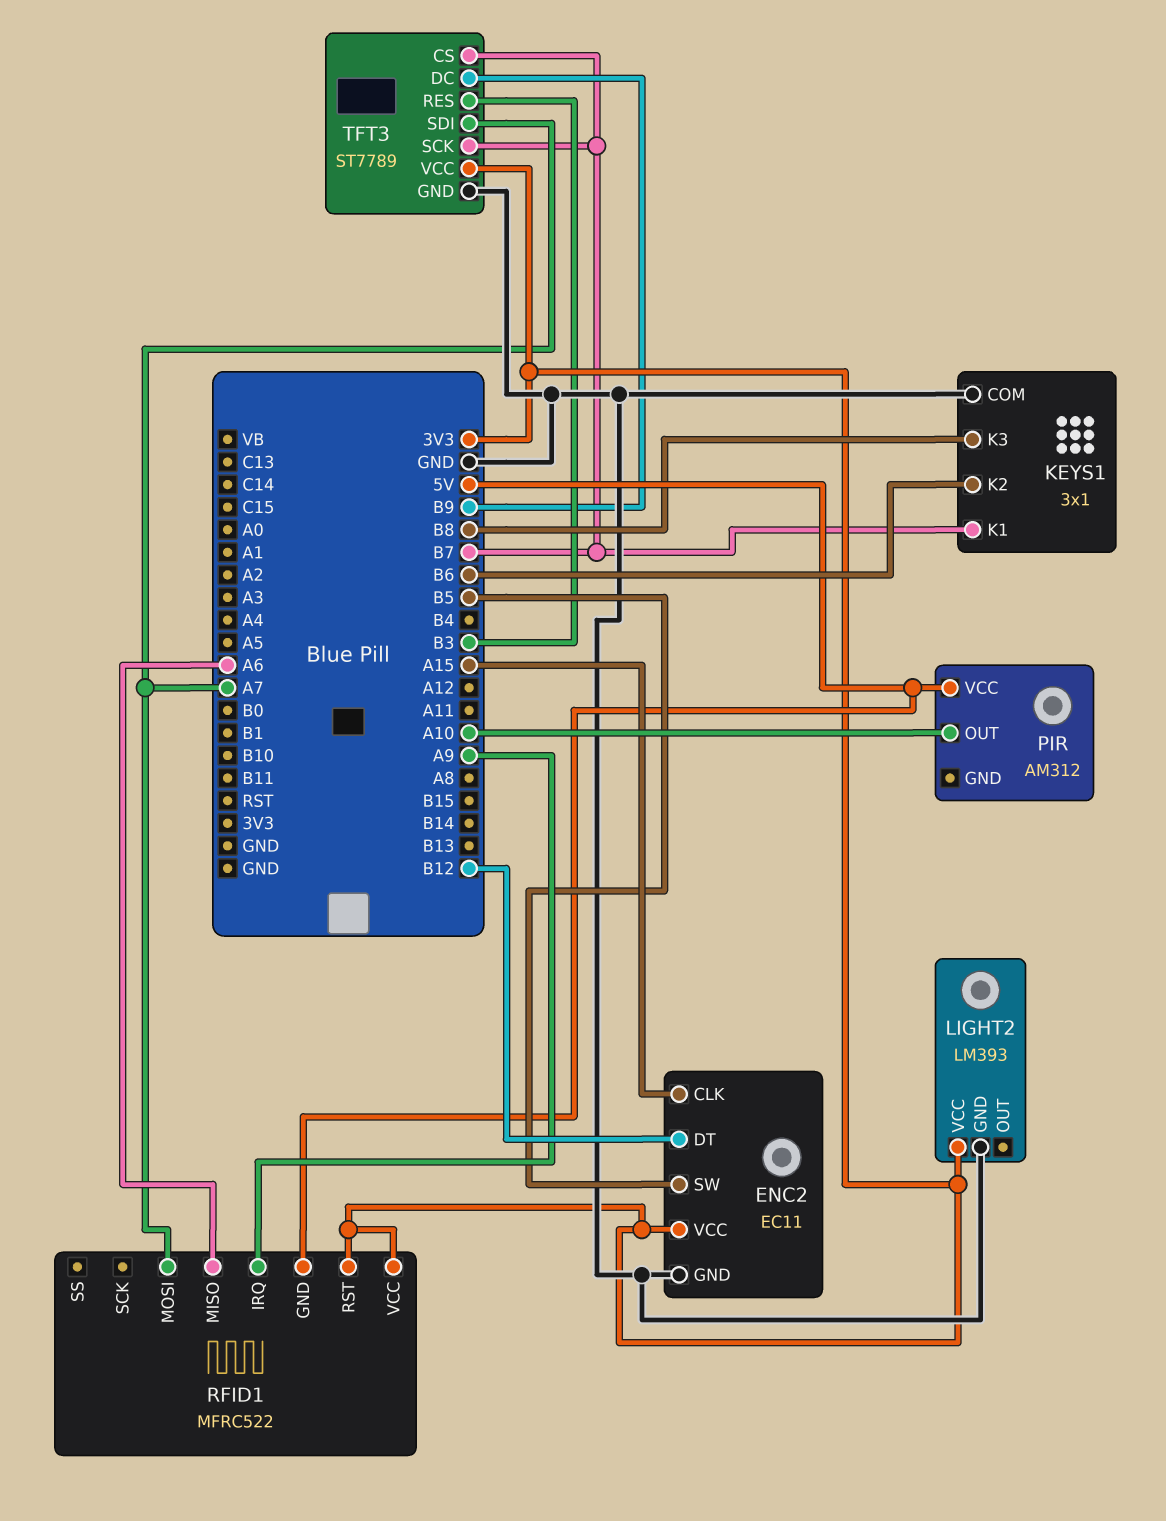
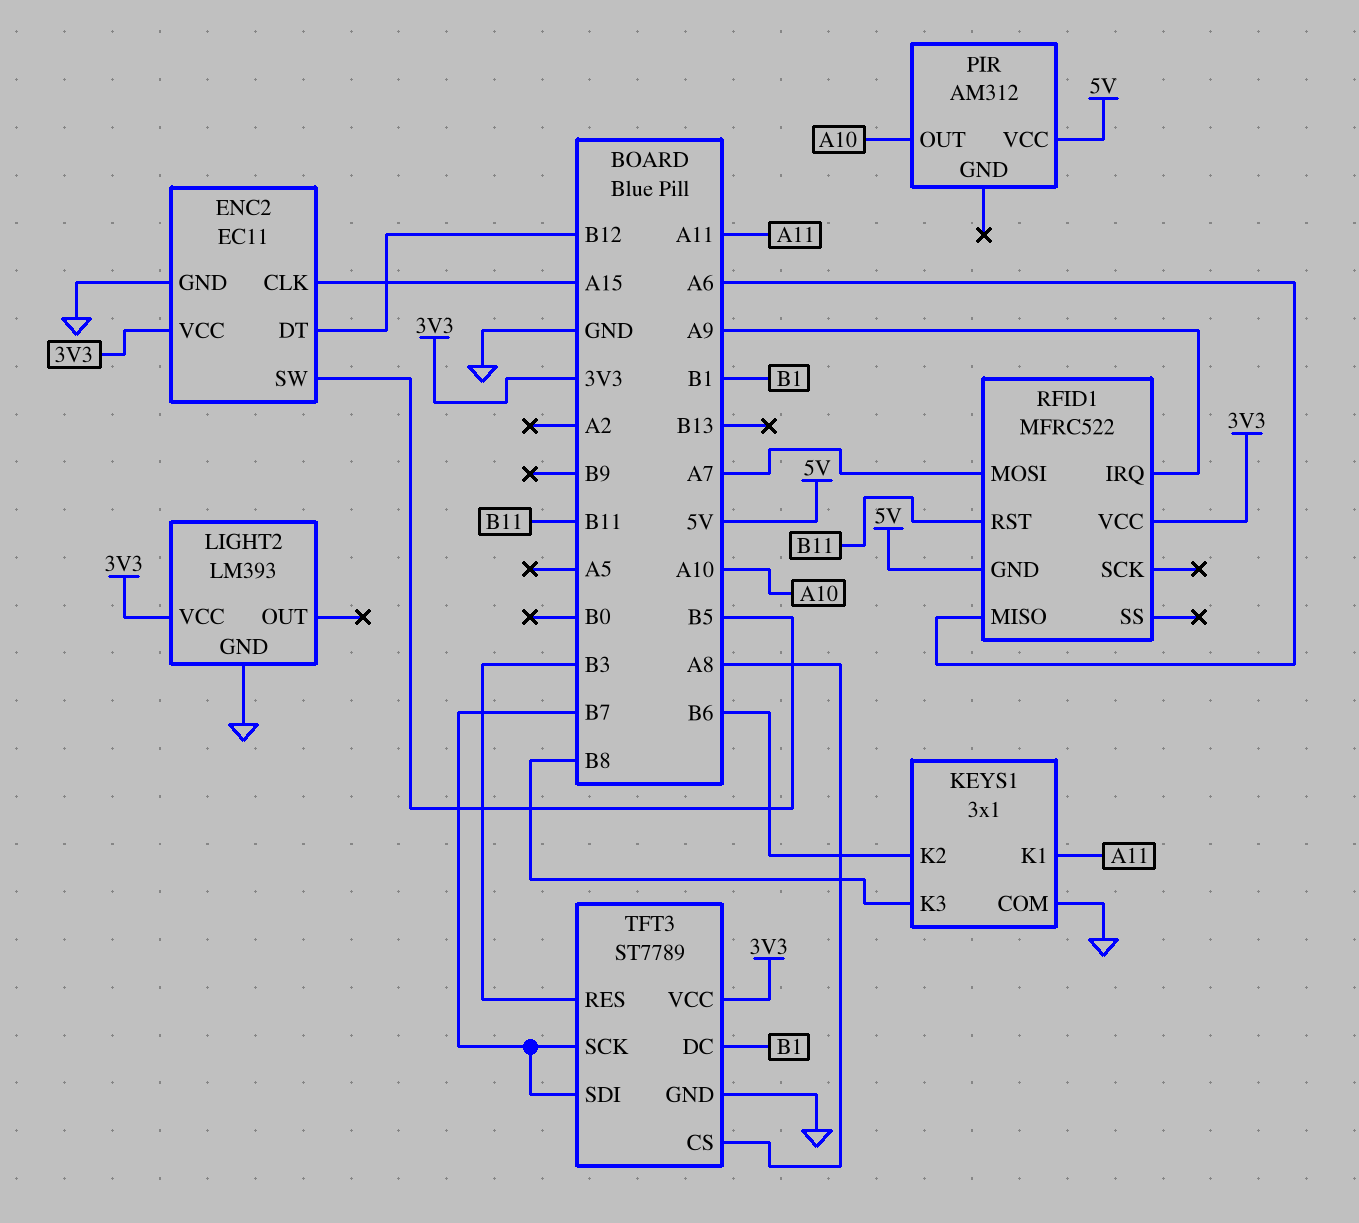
KEYS1 pin K1: B7 -> A11
RFID1 pin RST: 3V3 -> B11
TFT3 pin CS: B7 -> A8
TFT3 pin DC: B9 -> B1
TFT3 pin SDI: A7 -> B7

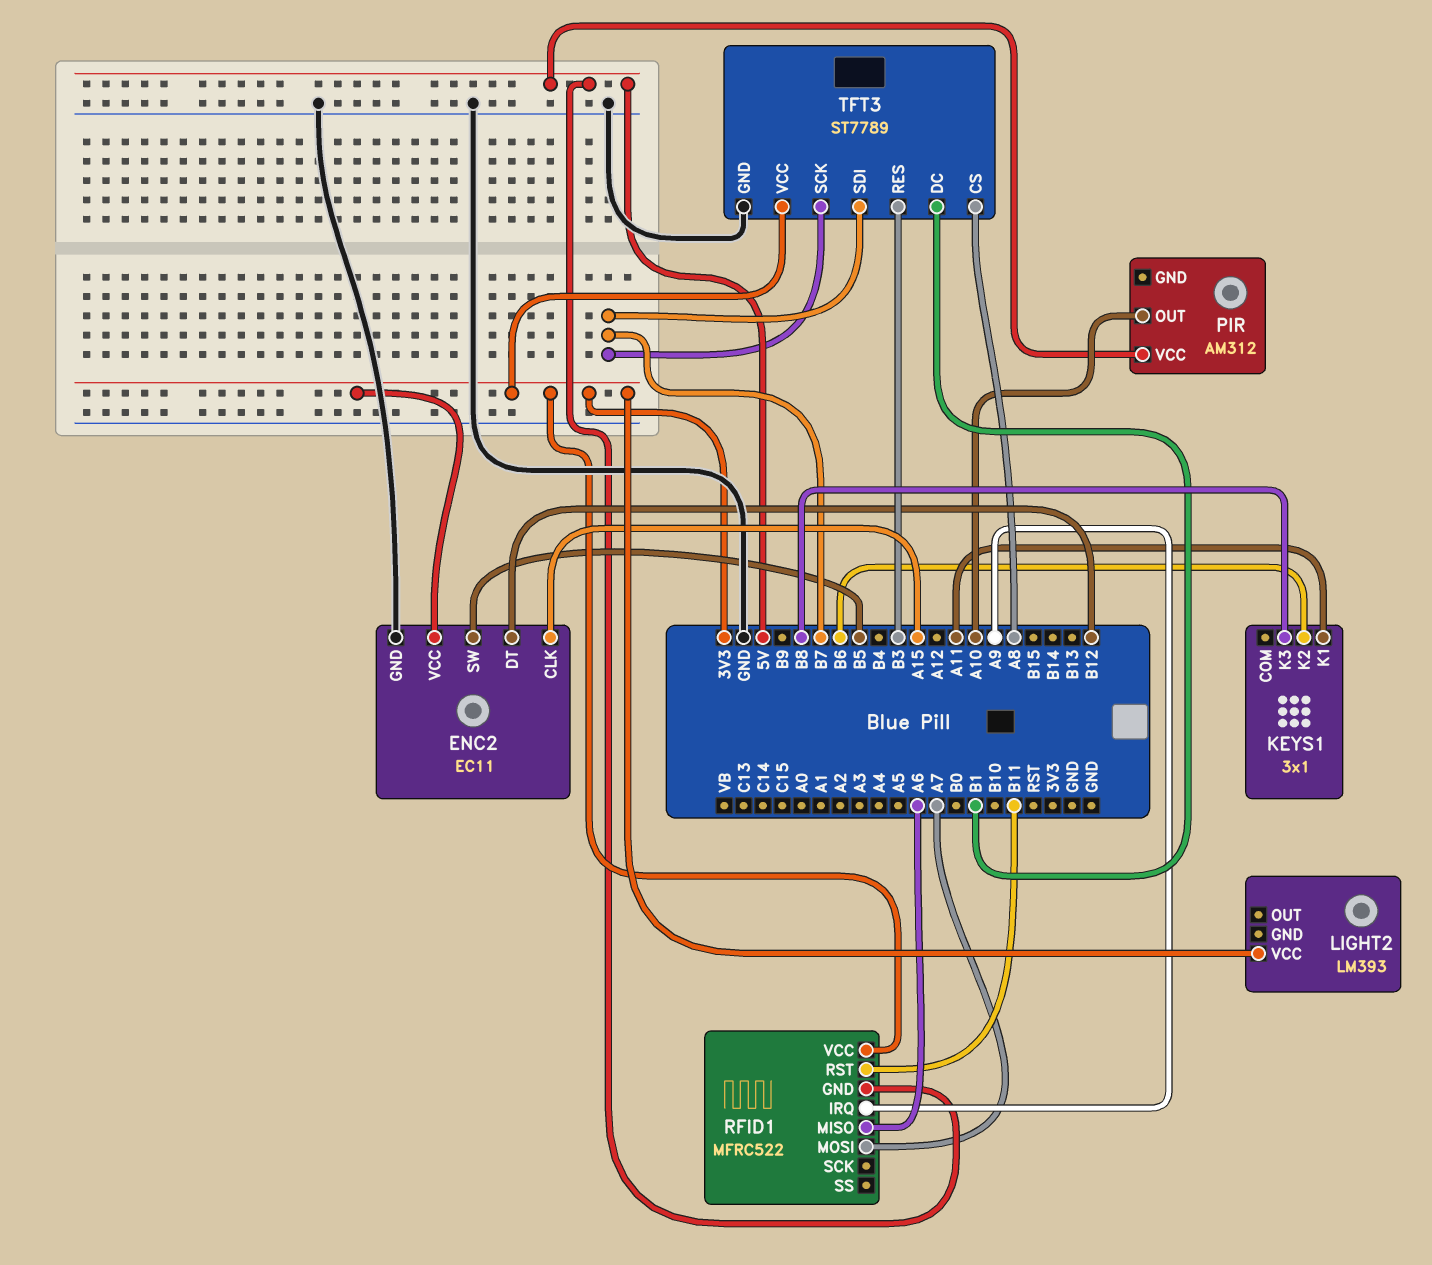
KEYS1 pin COM: GND -> none
LIGHT2 pin GND: GND -> none

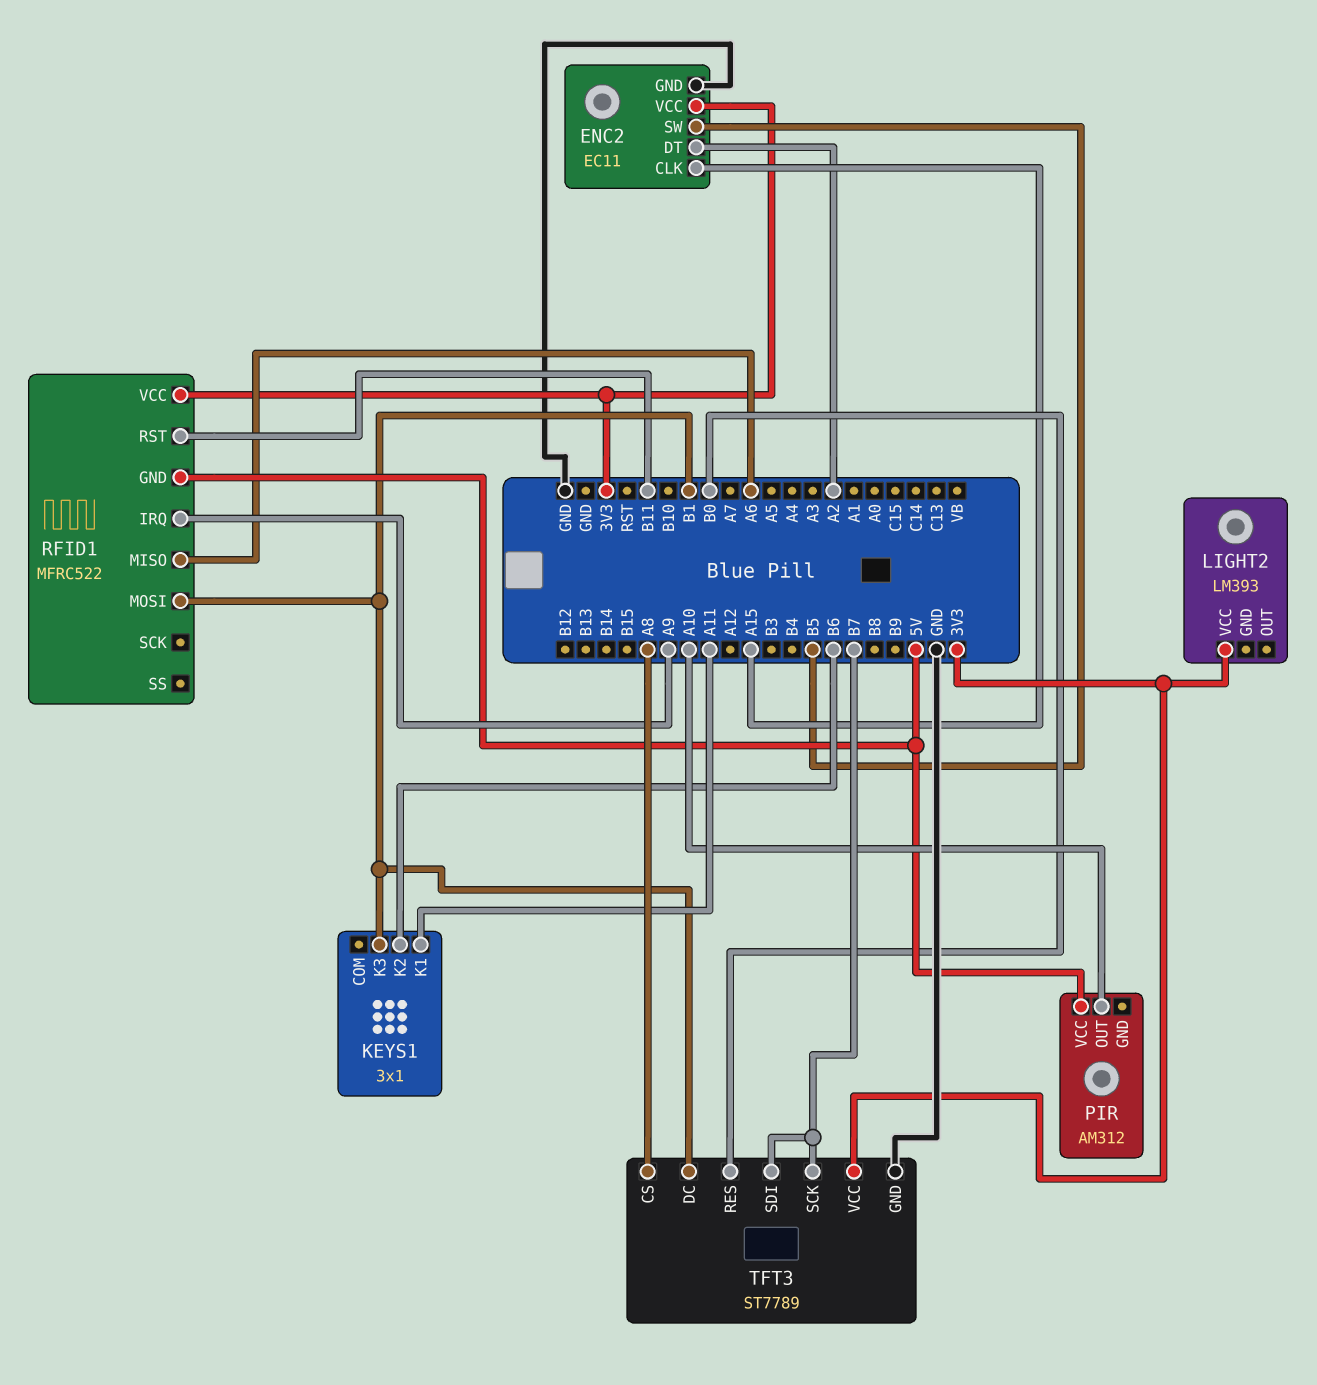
ENC2 pin DT: B12 -> A2
KEYS1 pin K3: B8 -> B1
RFID1 pin MOSI: A7 -> B1
TFT3 pin RES: B3 -> B0

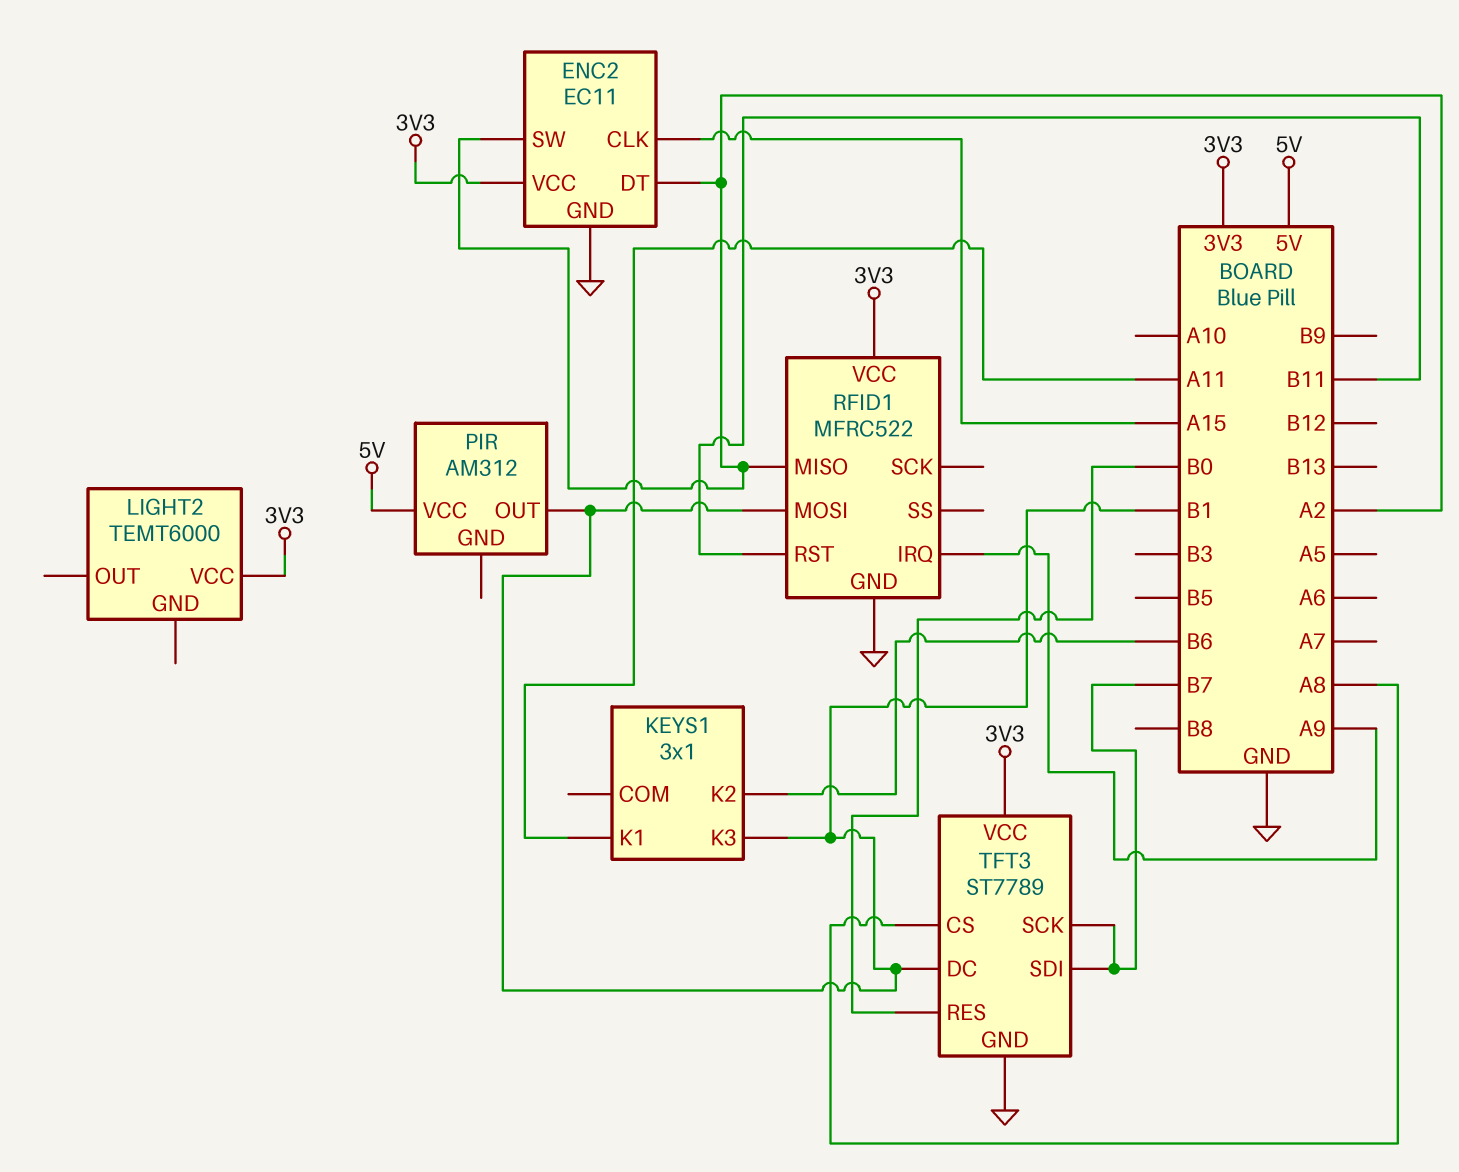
ENC2 pin SW: B5 -> A2
LIGHT2: LM393 -> TEMT6000
PIR pin OUT: A10 -> B1
RFID1 pin GND: 5V -> GND
RFID1 pin MISO: A6 -> A2

